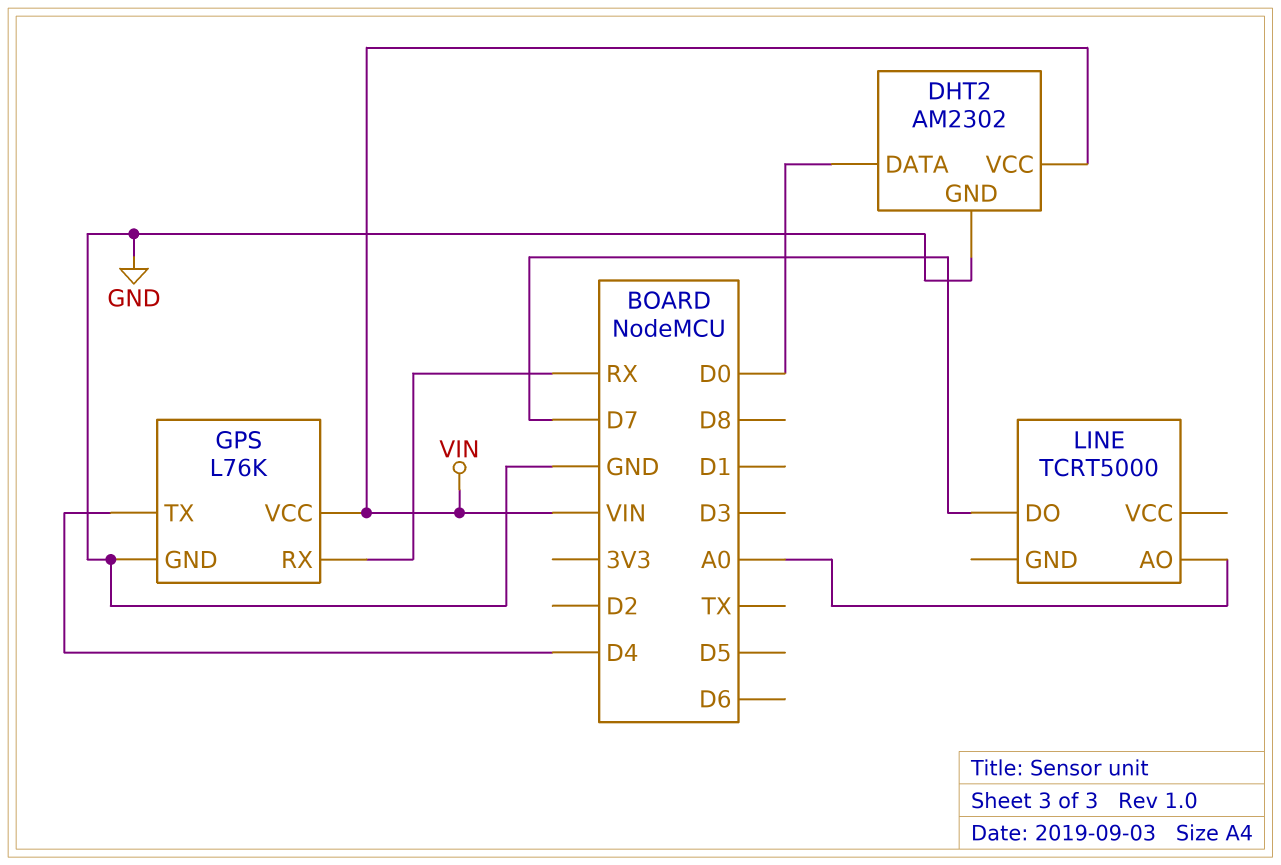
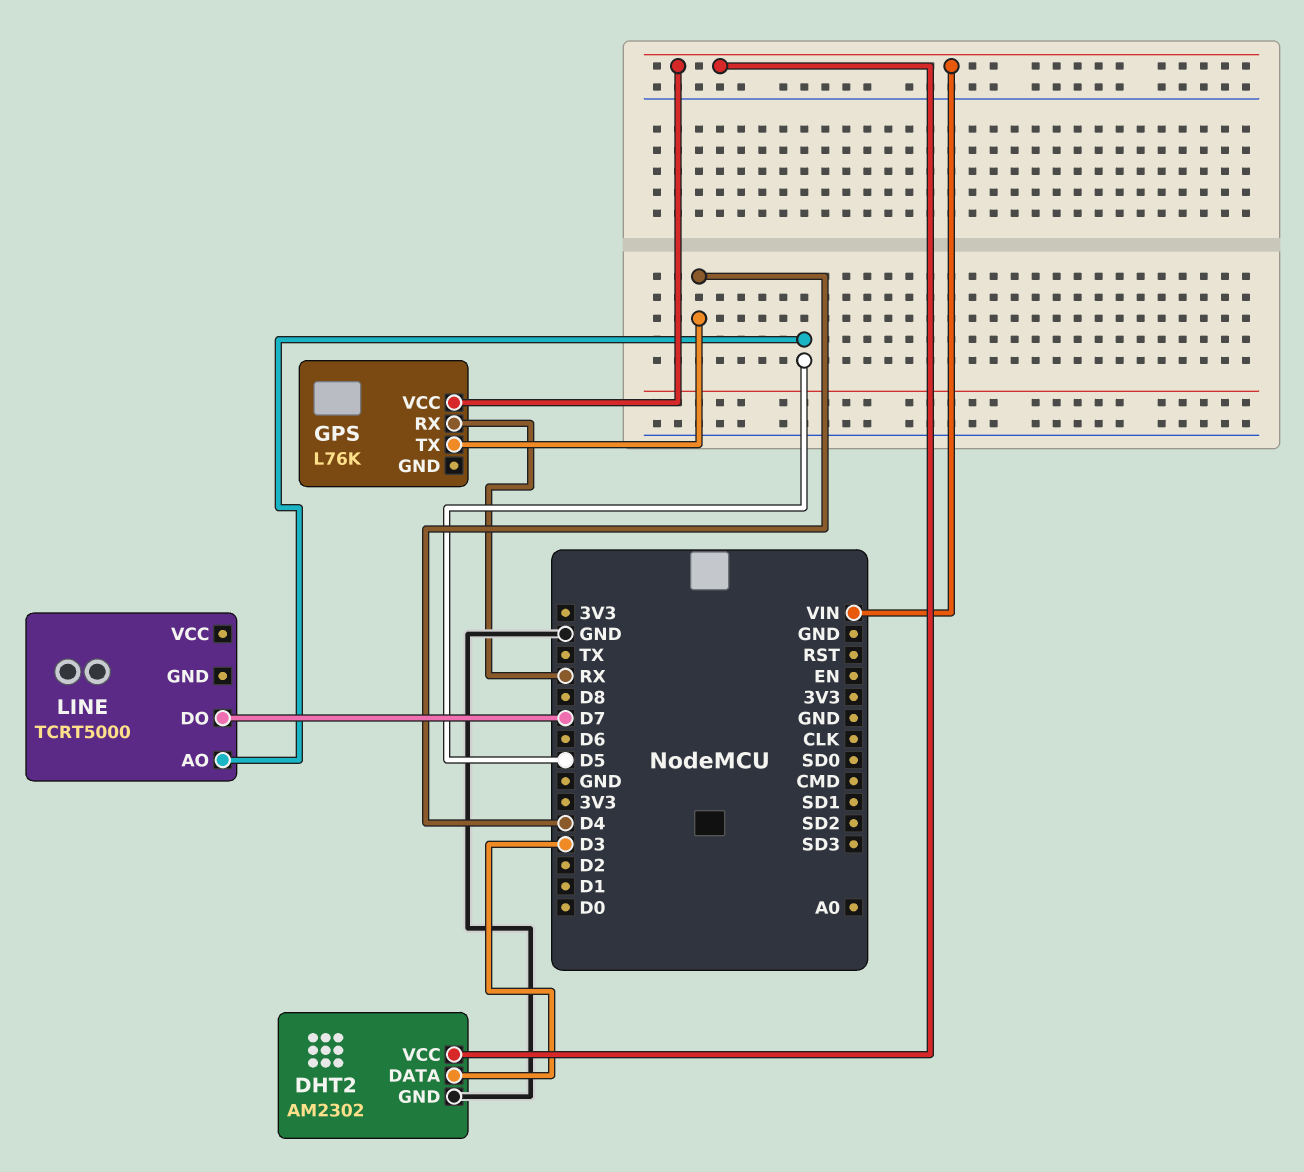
DHT2 pin DATA: D0 -> D3
GPS pin GND: GND -> none
LINE pin AO: A0 -> D5

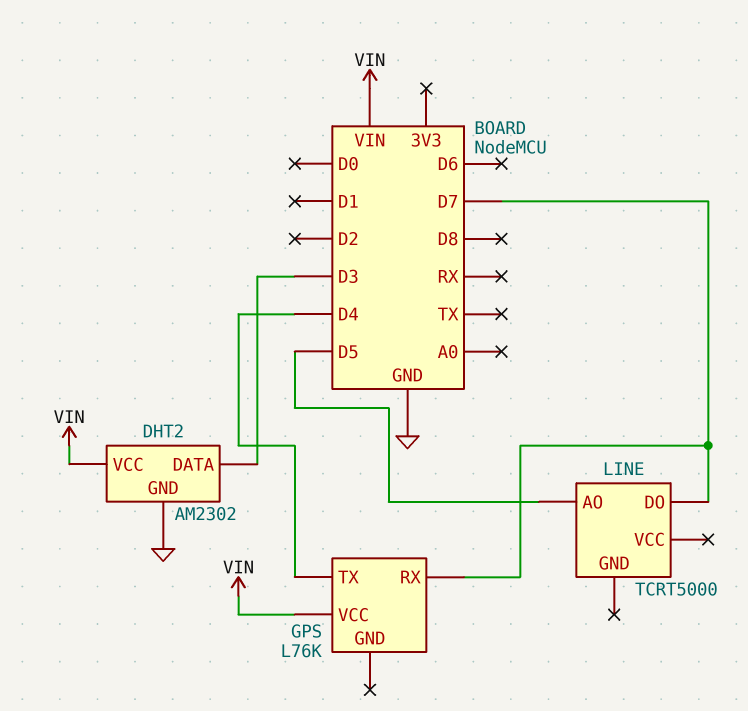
GPS pin RX: RX -> D7

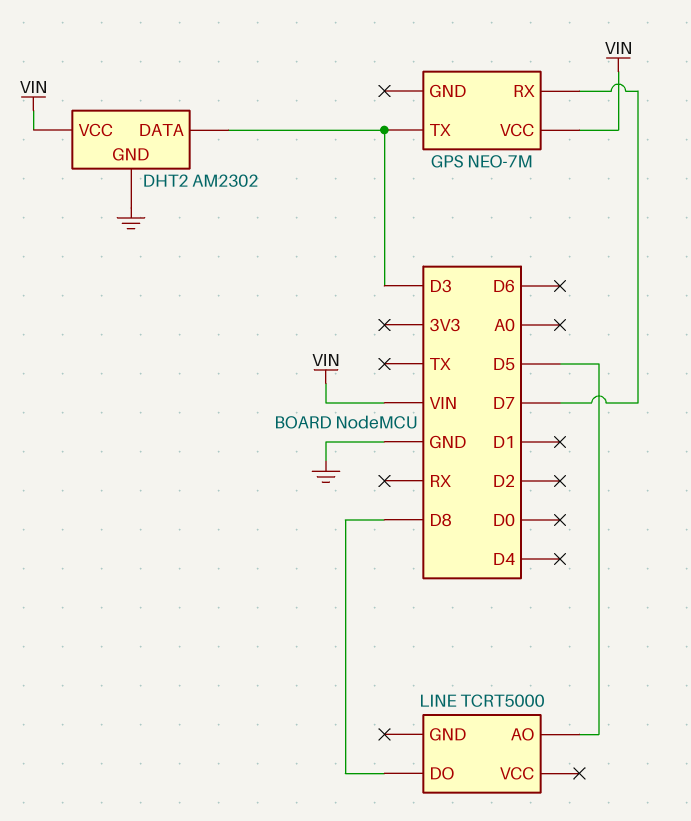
GPS: L76K -> NEO-7M
GPS pin TX: D4 -> D3
LINE pin DO: D7 -> D8

